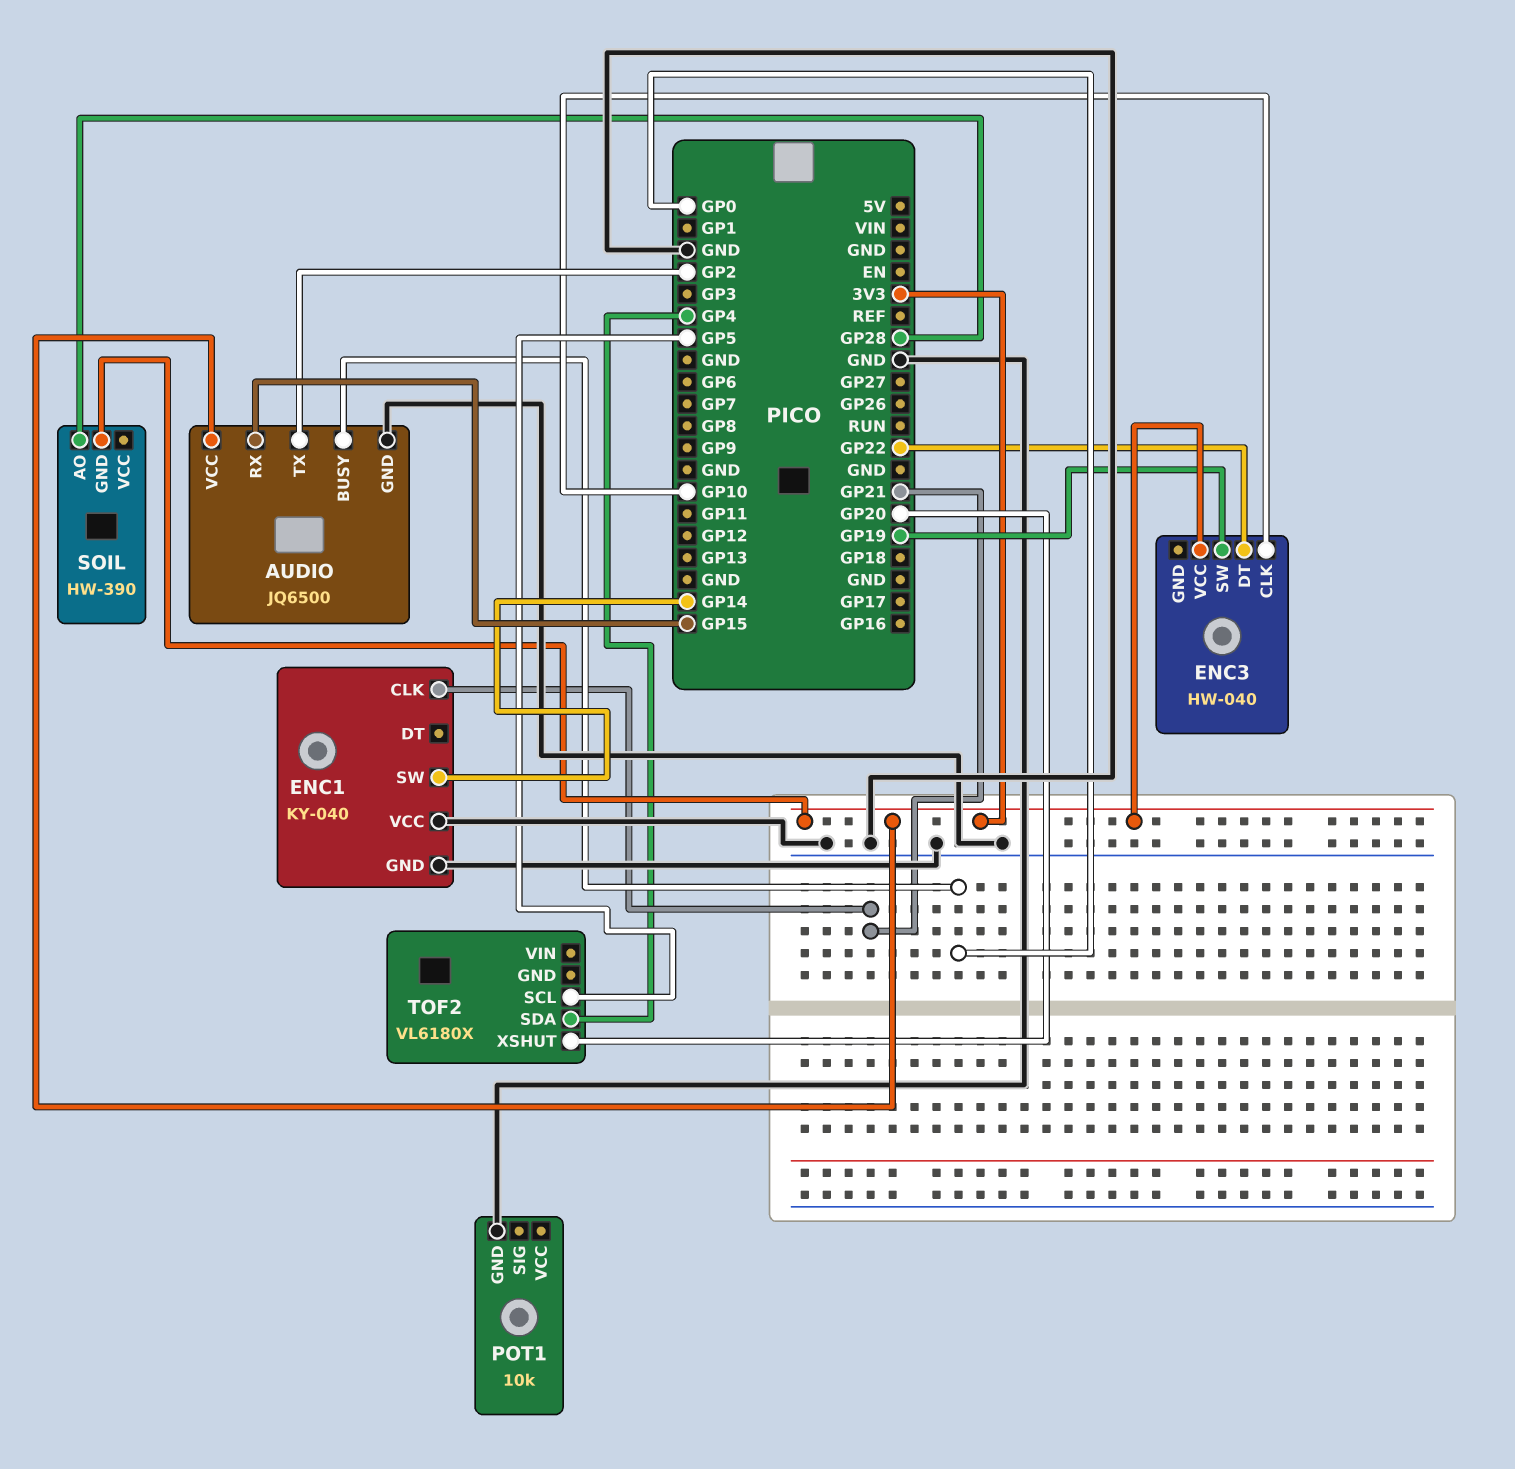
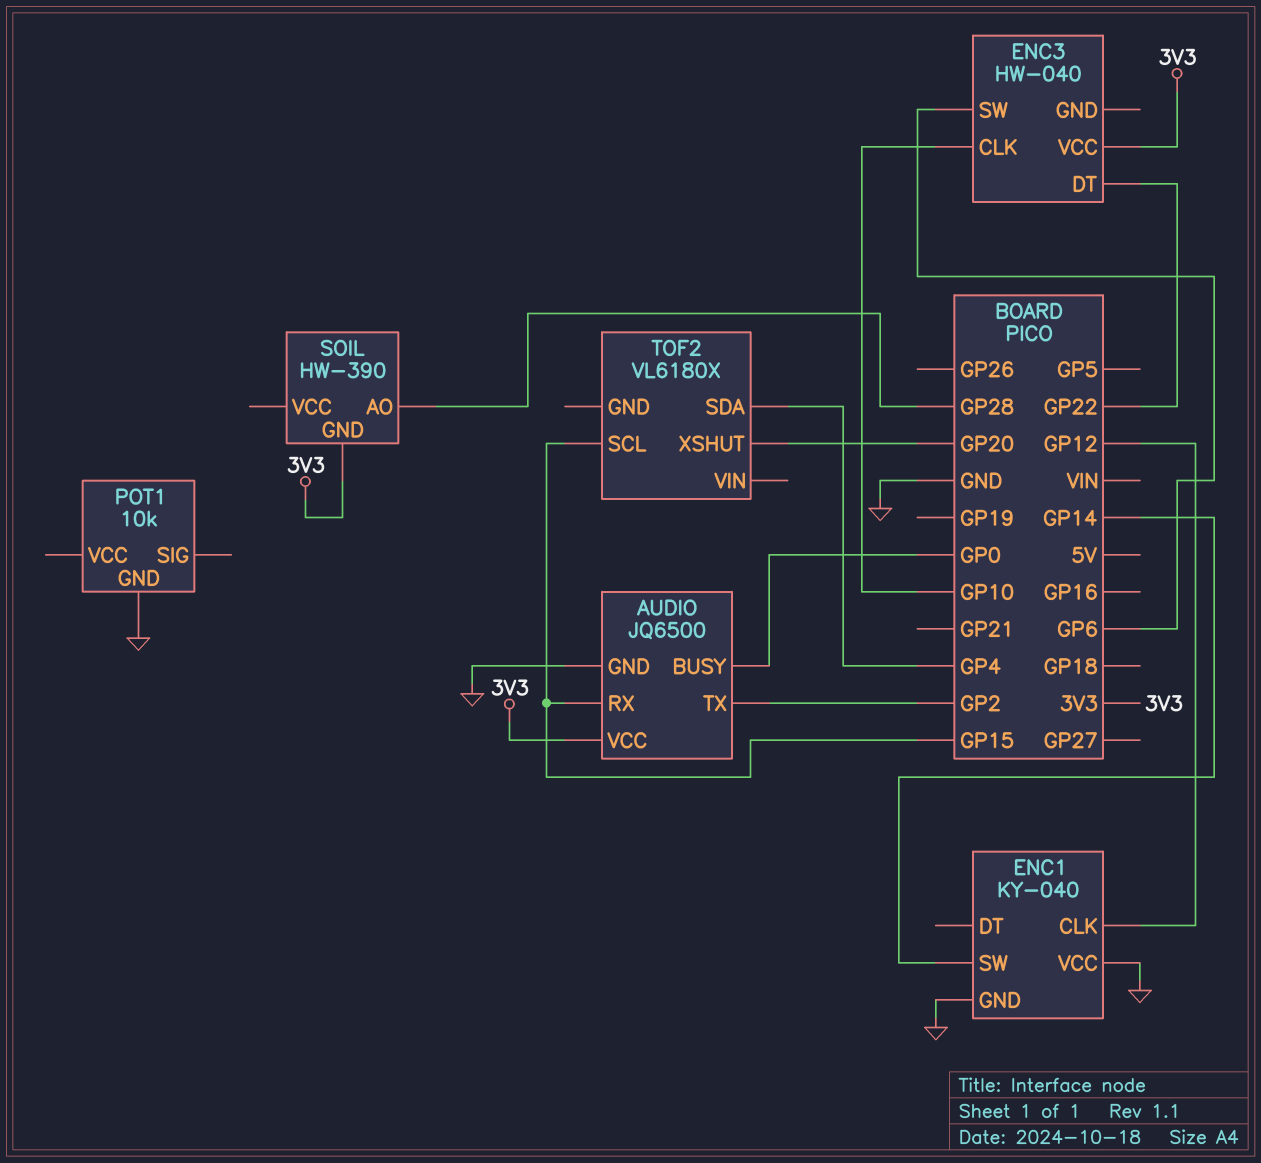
ENC1 pin CLK: GP21 -> GP12
ENC3 pin SW: GP19 -> GP6
TOF2 pin SCL: GP5 -> GP15

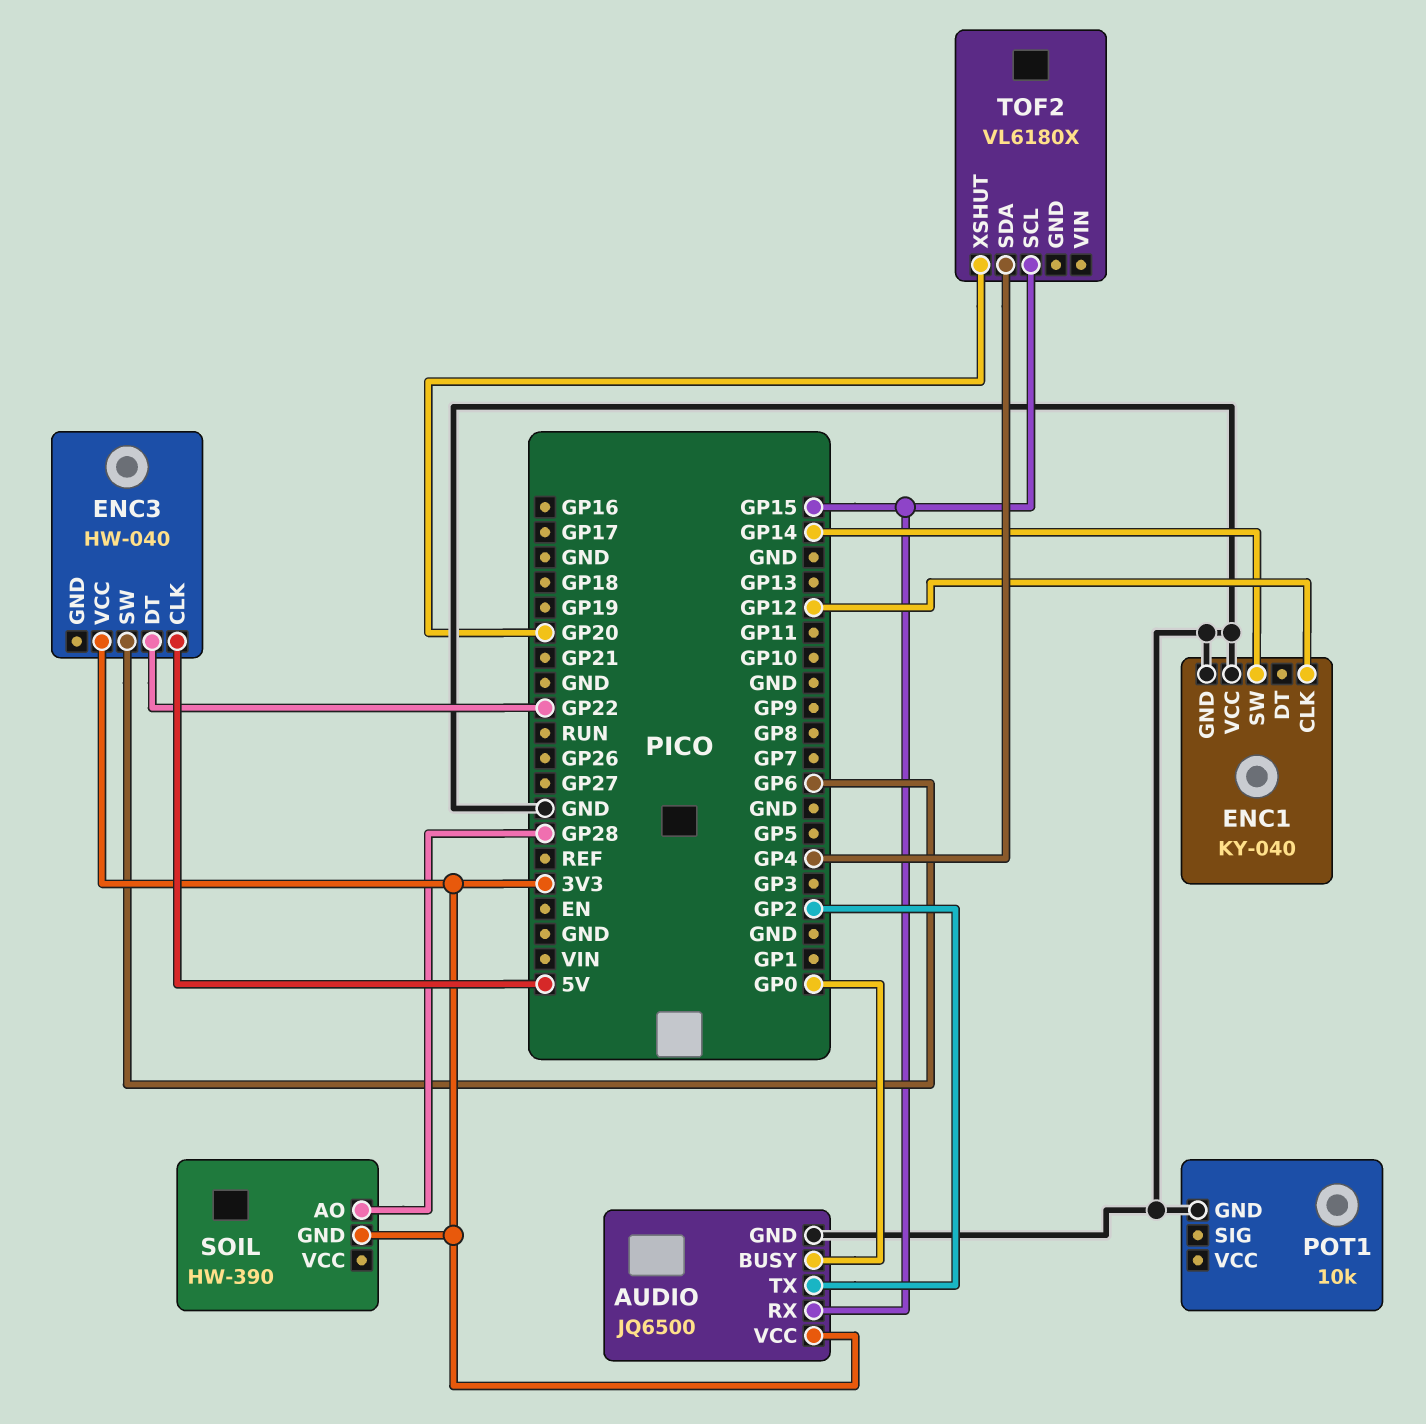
ENC3 pin CLK: GP10 -> 5V

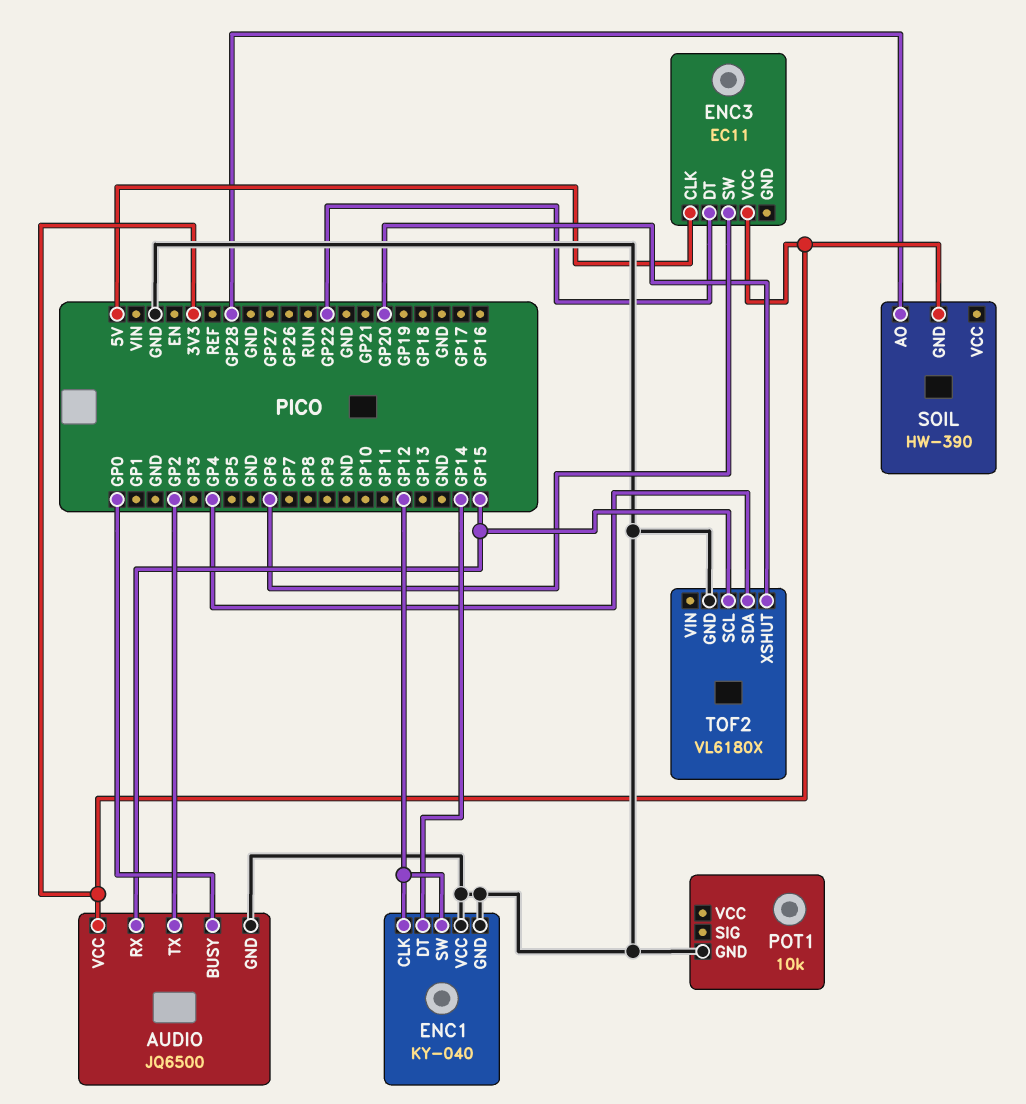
ENC1 pin DT: none -> GP14
ENC1 pin SW: GP14 -> GP12
ENC3: HW-040 -> EC11
TOF2 pin GND: none -> GND

